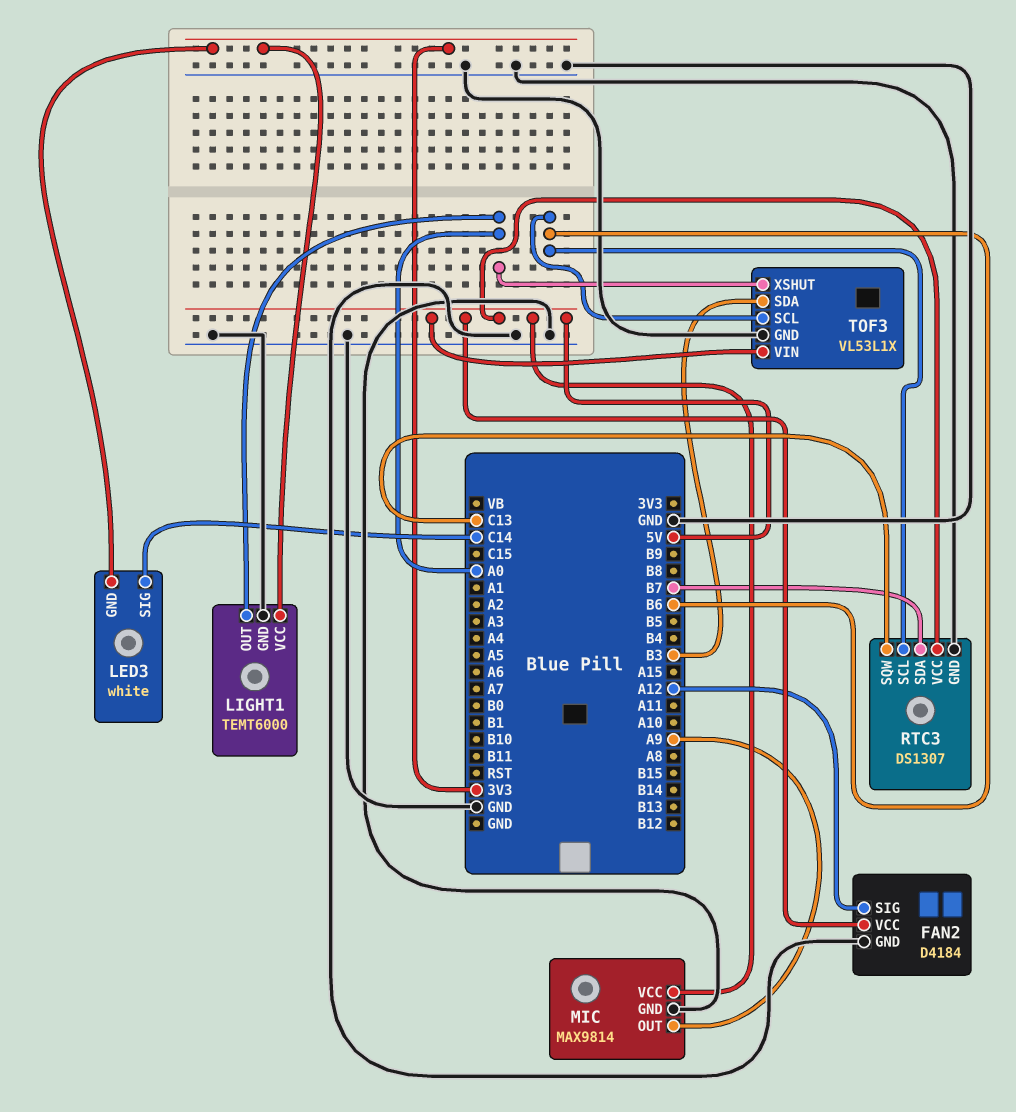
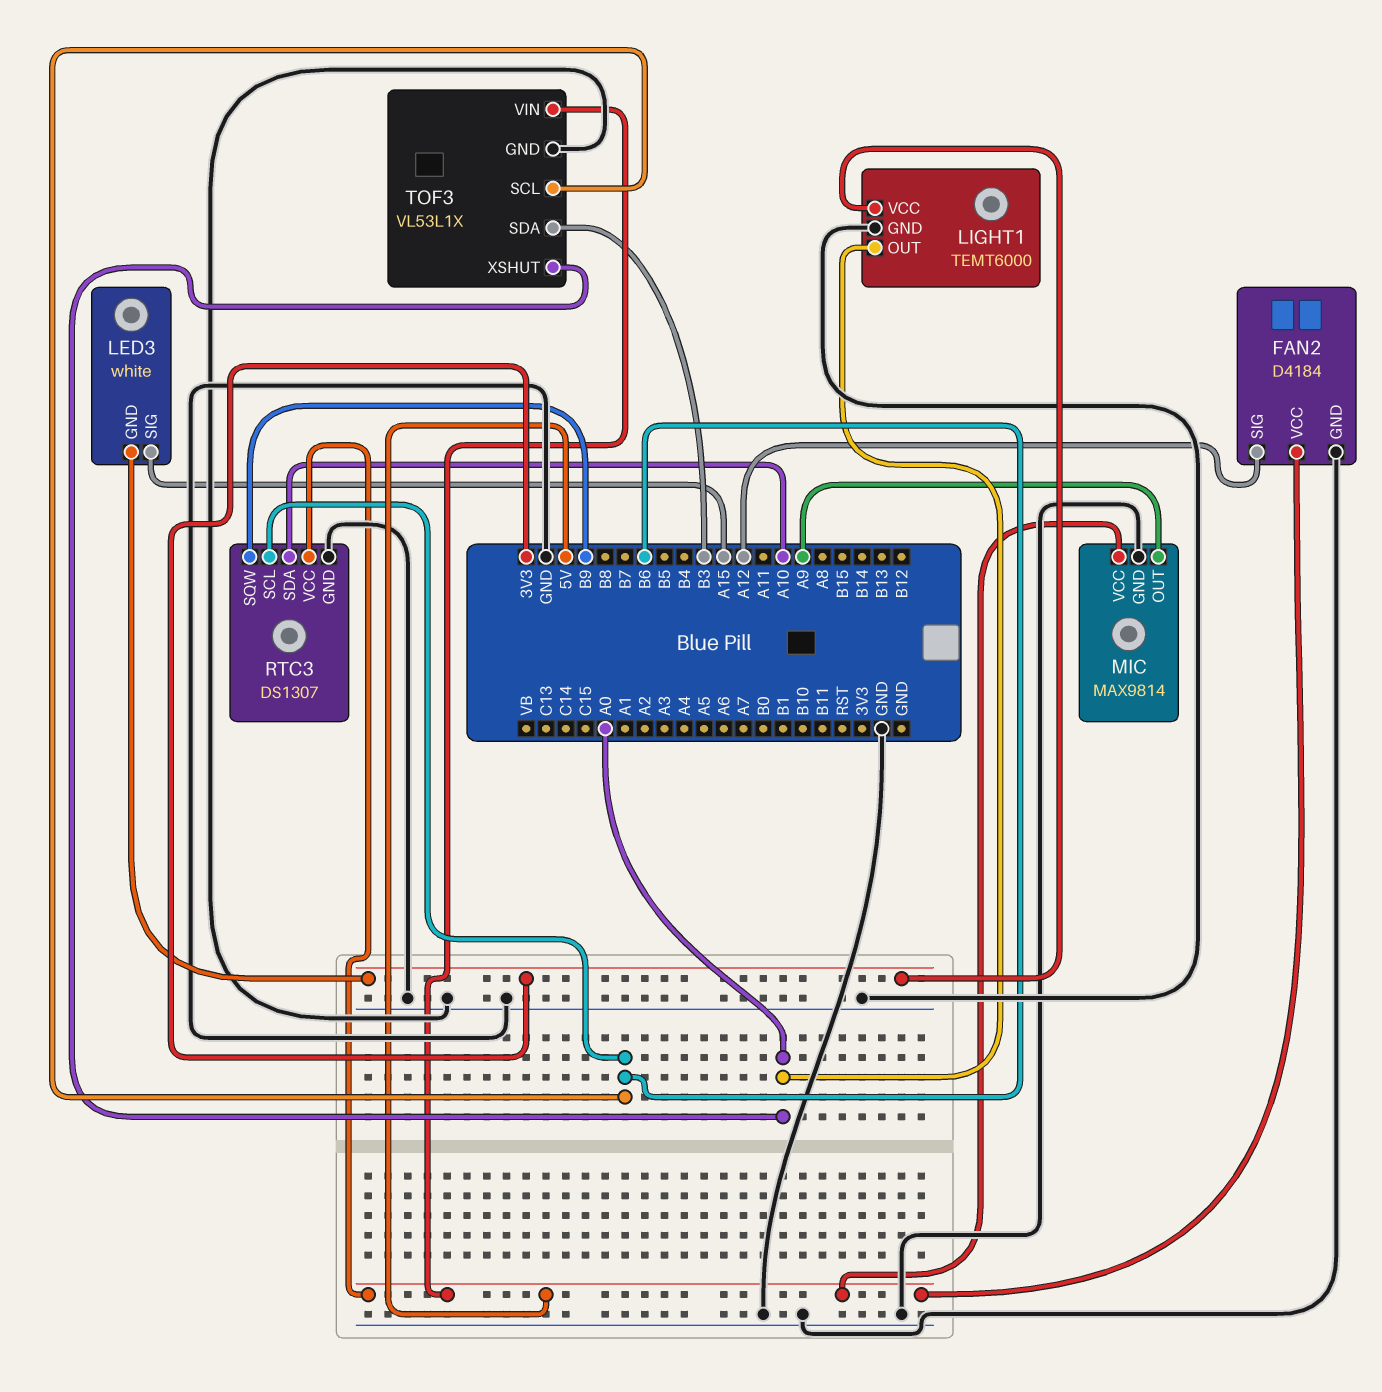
LED3 pin SIG: C14 -> A15
RTC3 pin SDA: B7 -> A10
RTC3 pin SQW: C13 -> B9

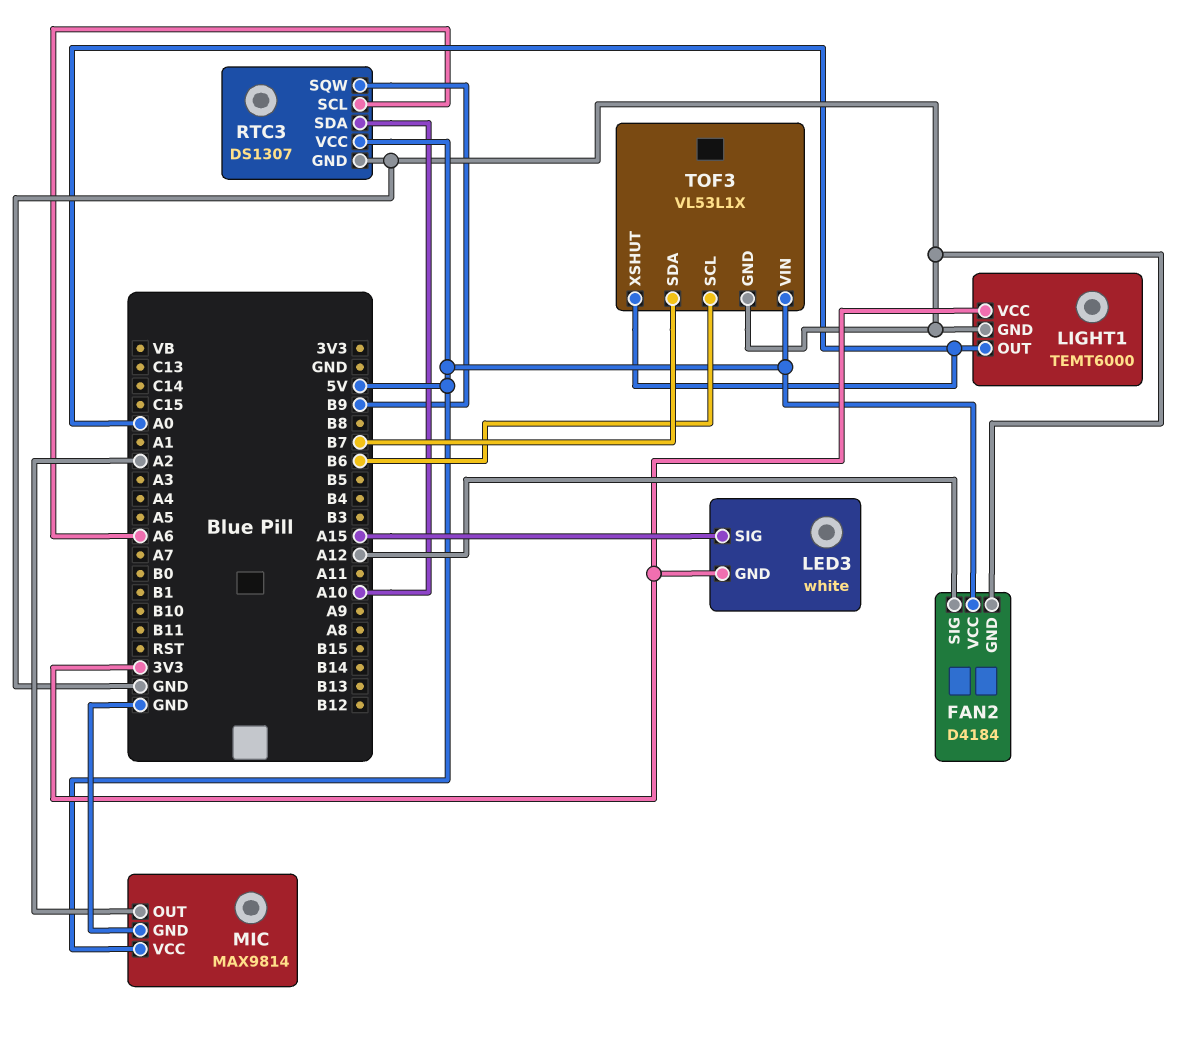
MIC pin OUT: A9 -> A2
RTC3 pin SCL: B6 -> A6
TOF3 pin SDA: B3 -> B7

